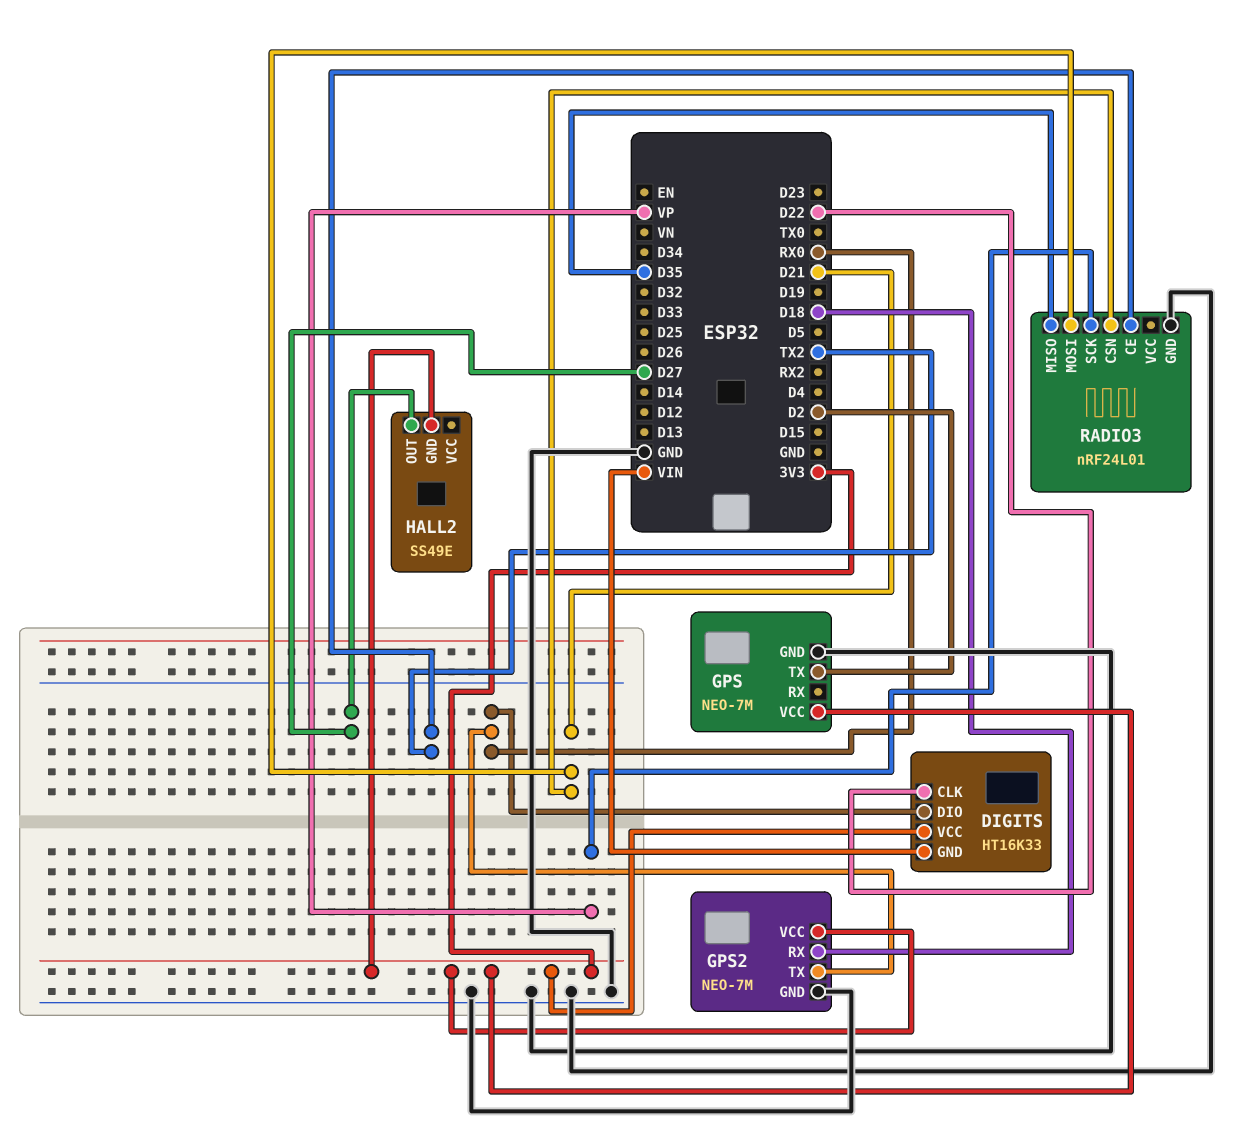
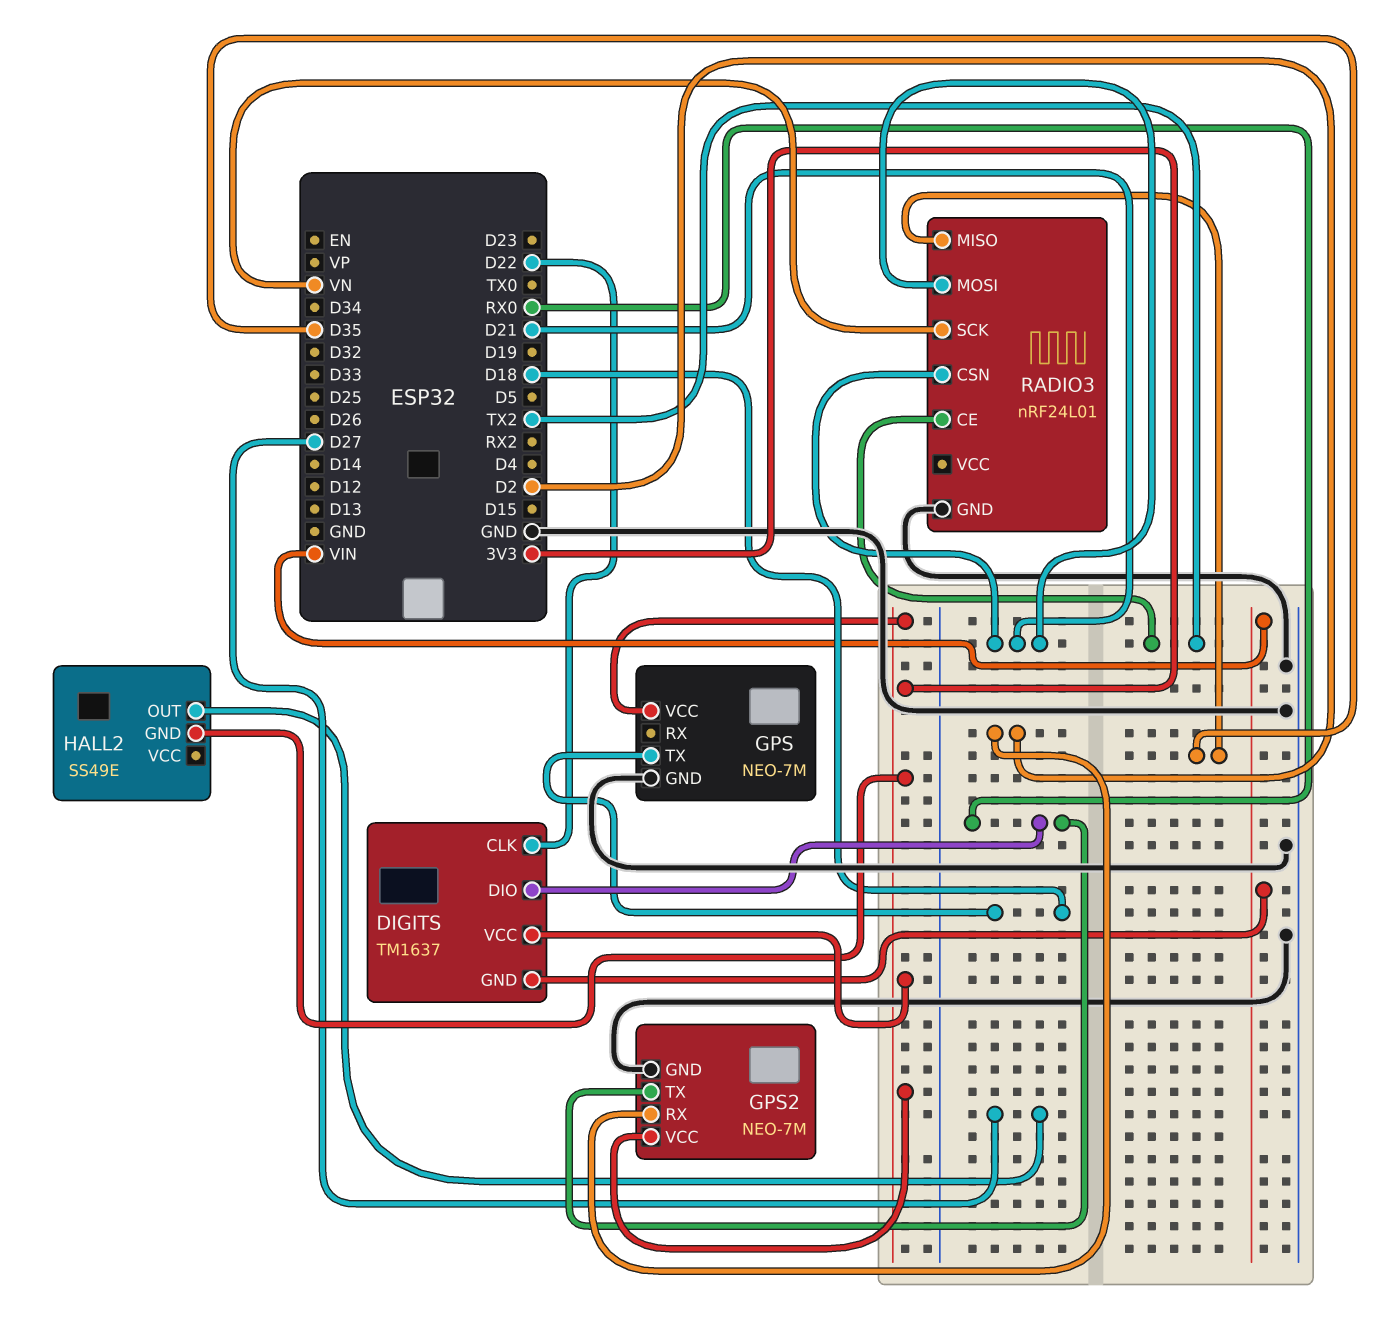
DIGITS: HT16K33 -> TM1637
GPS pin TX: D2 -> D18
GPS2 pin RX: D18 -> D2
RADIO3 pin SCK: VP -> VN

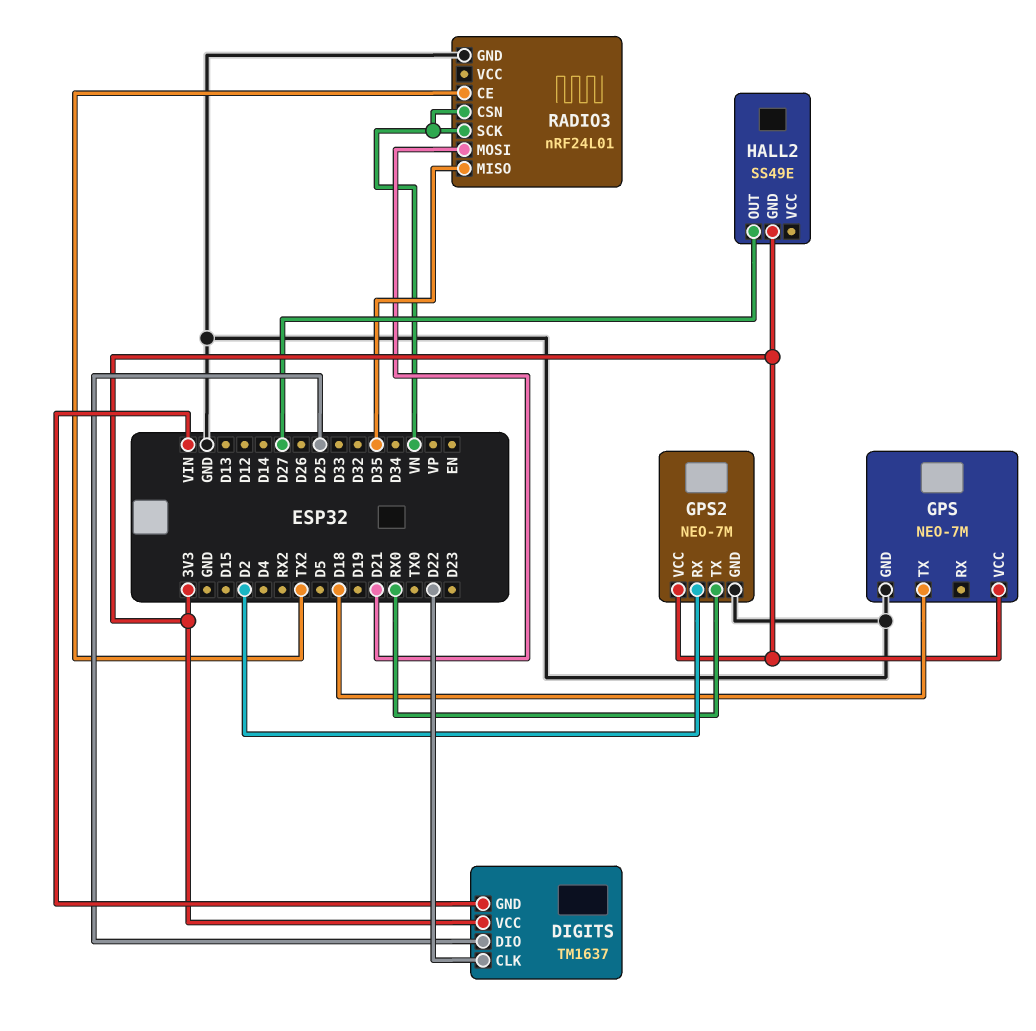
DIGITS pin DIO: RX0 -> D25
RADIO3 pin CSN: D21 -> VN

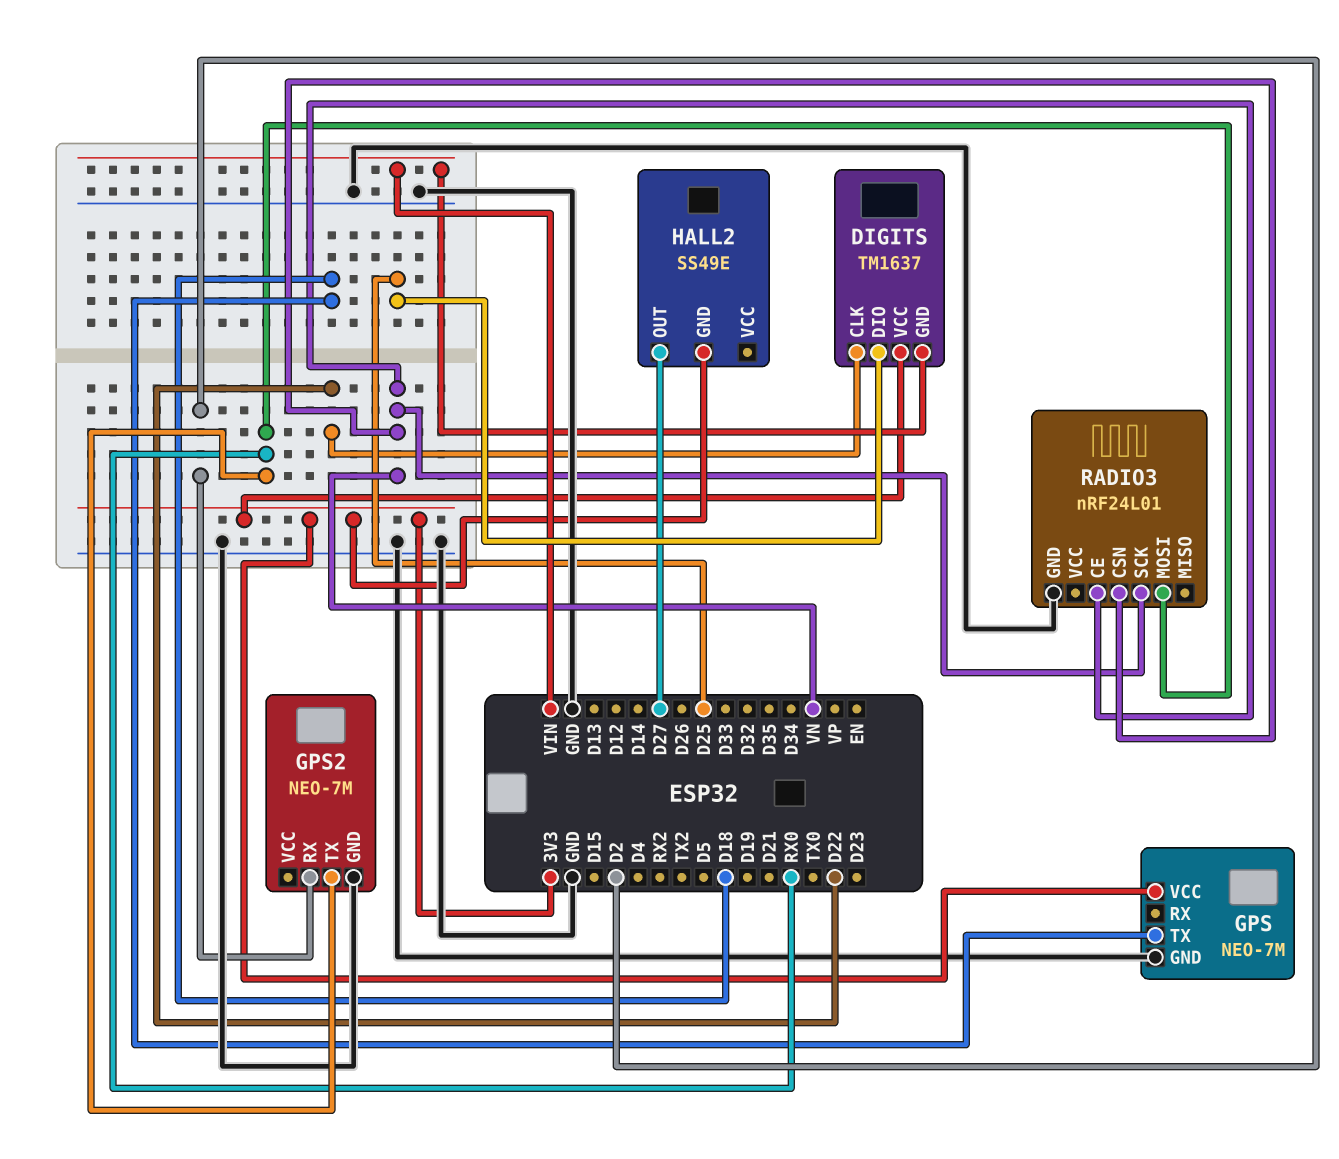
GPS2 pin VCC: 3V3 -> none
RADIO3 pin CE: TX2 -> VN
RADIO3 pin MISO: D35 -> none
RADIO3 pin MOSI: D21 -> RX0

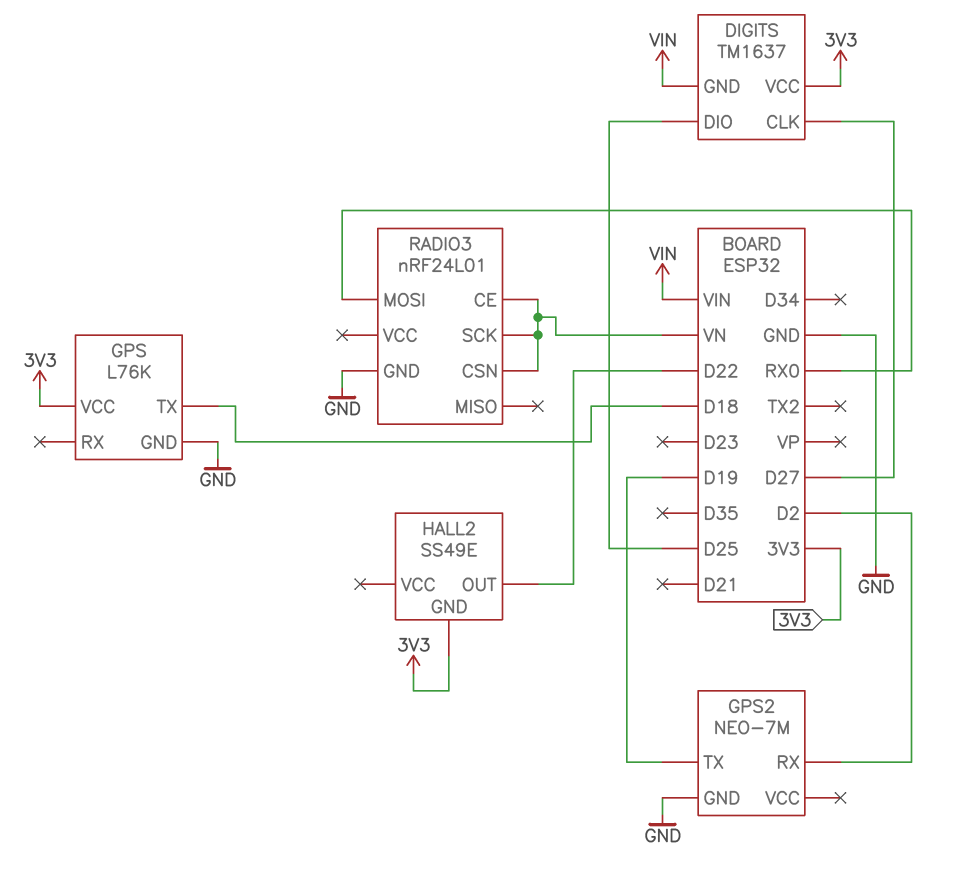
DIGITS pin CLK: D22 -> D27
GPS: NEO-7M -> L76K
GPS2 pin TX: RX0 -> D19
HALL2 pin OUT: D27 -> D22

